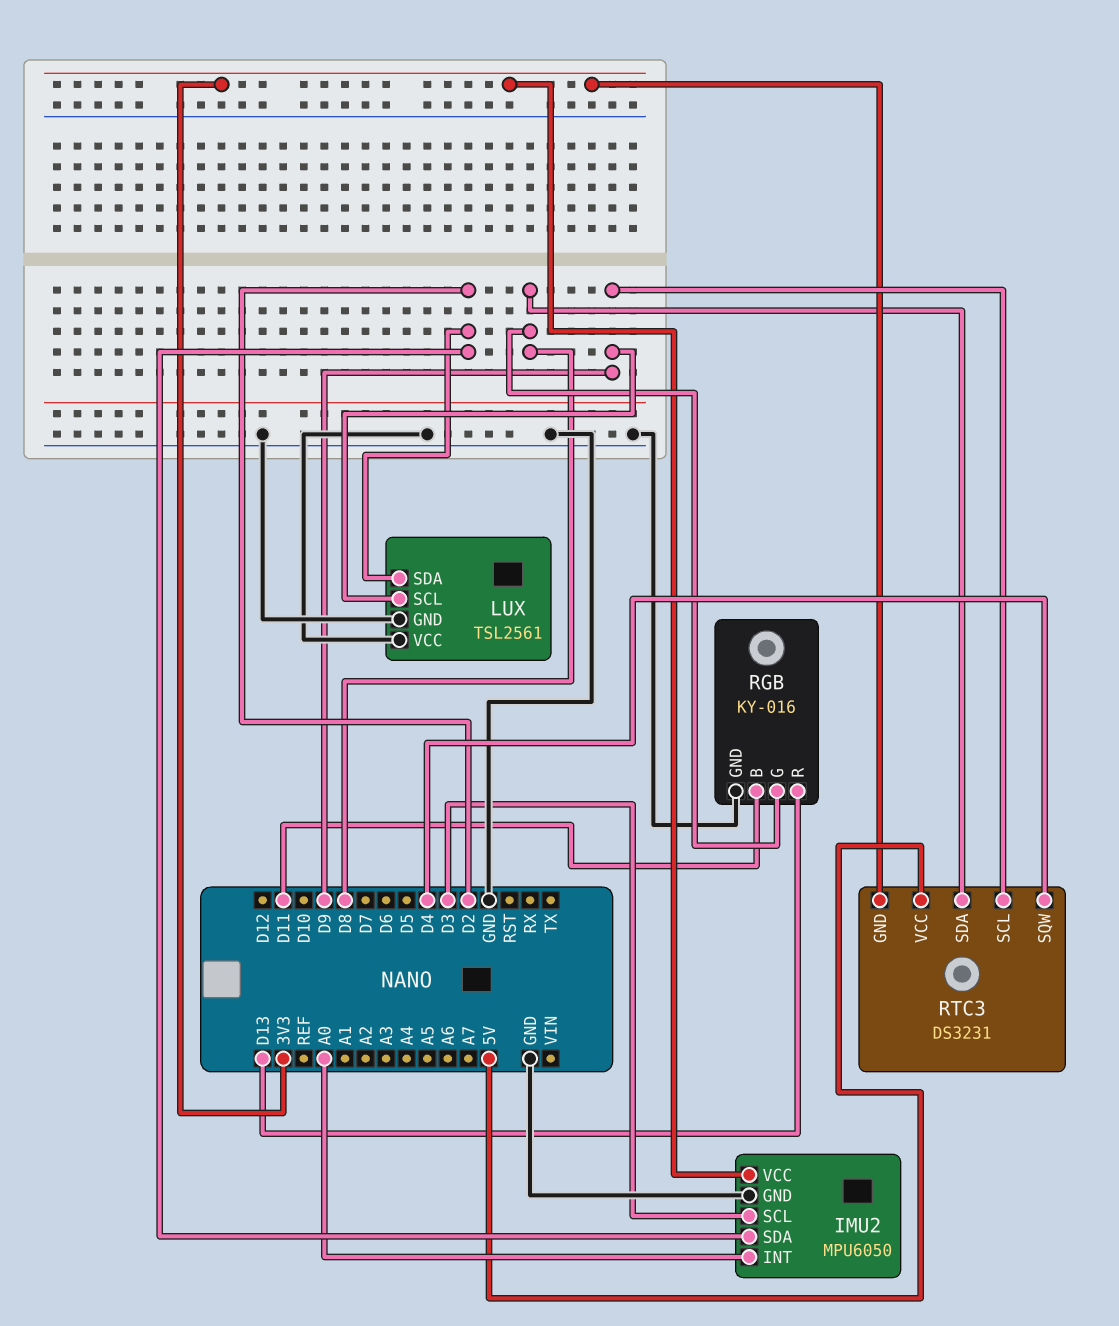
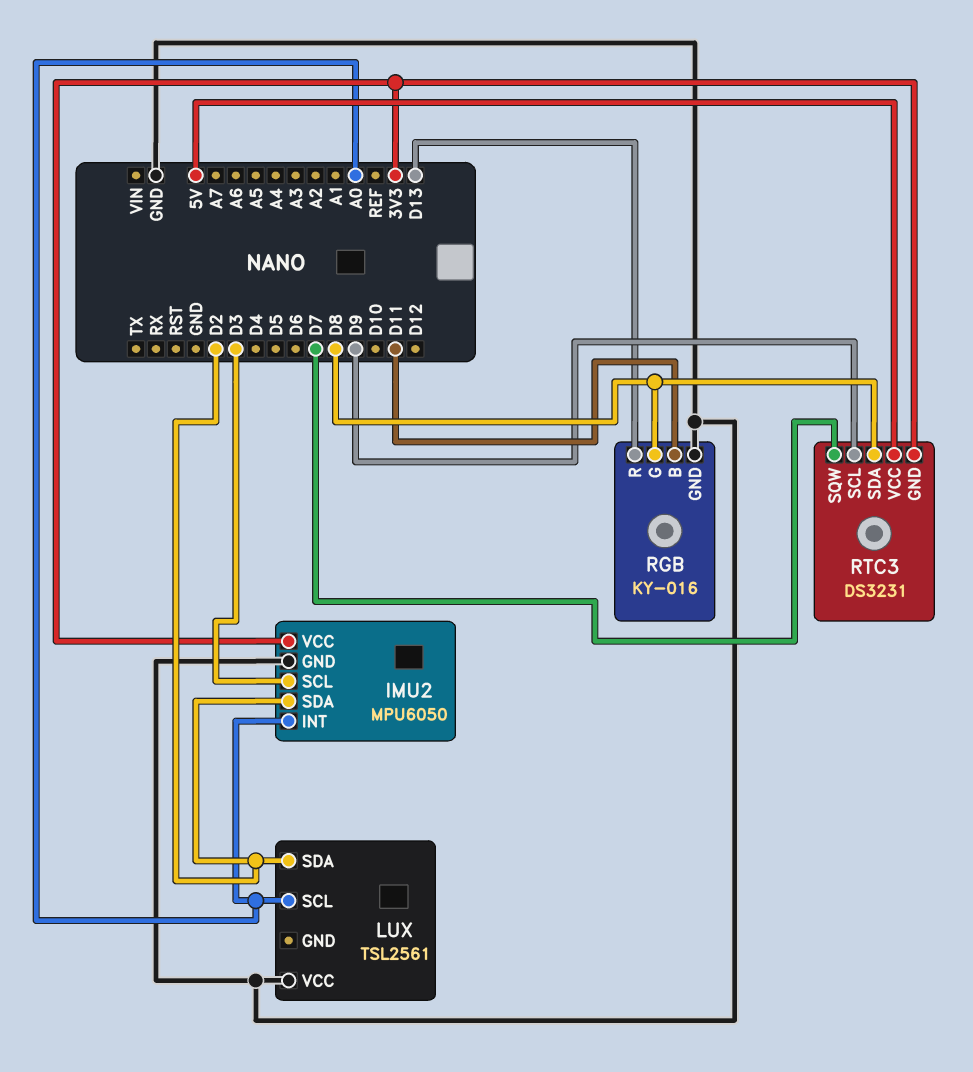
LUX pin GND: GND -> none
LUX pin SCL: D9 -> A0
RTC3 pin SQW: D4 -> D7

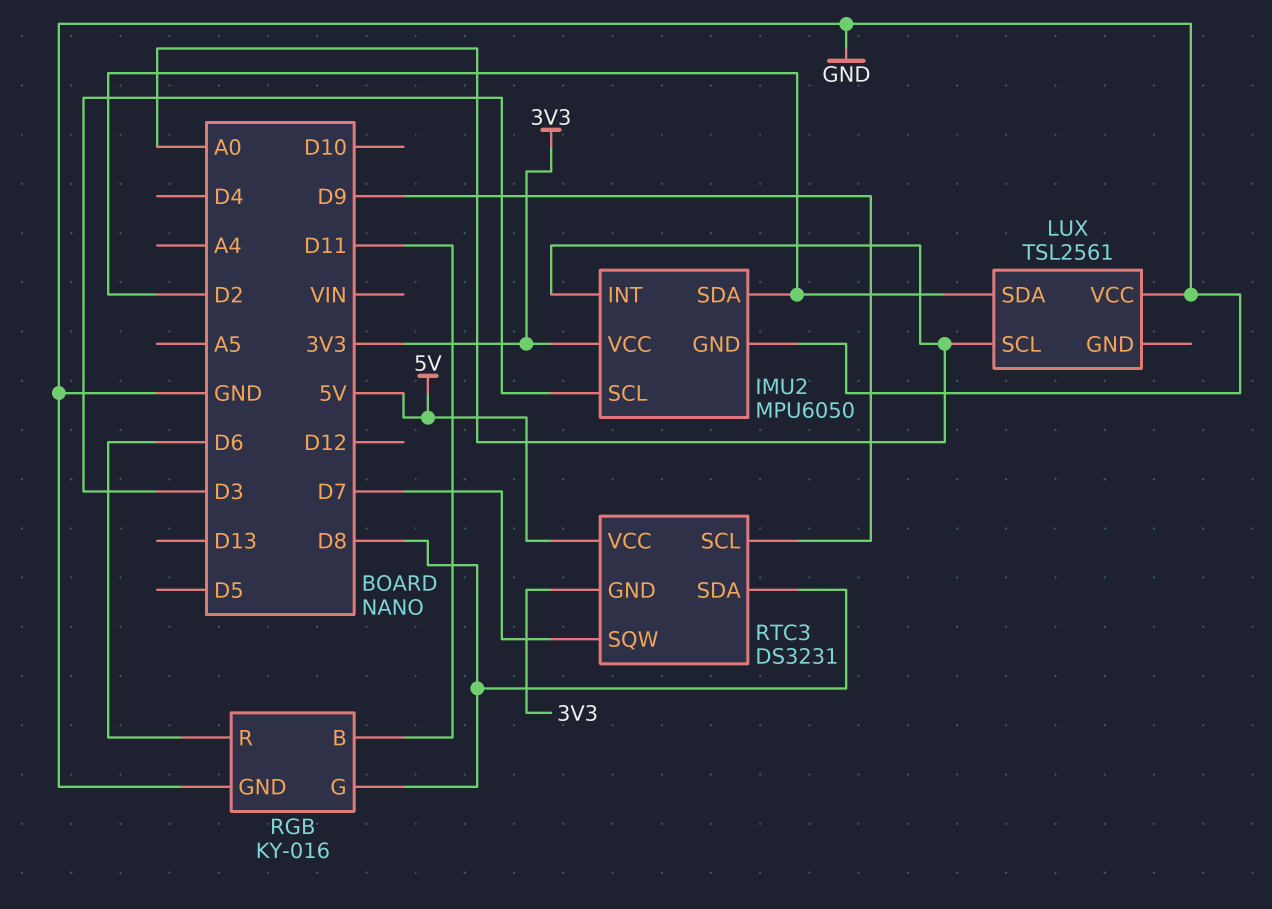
RGB pin R: D13 -> D6

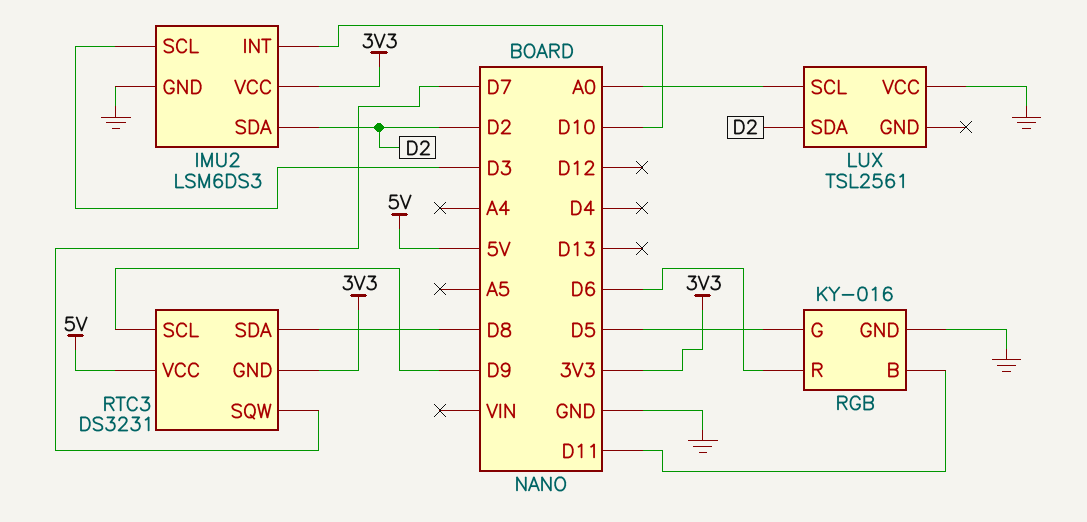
IMU2: MPU6050 -> LSM6DS3
IMU2 pin INT: A0 -> D10
RGB pin G: D8 -> D5

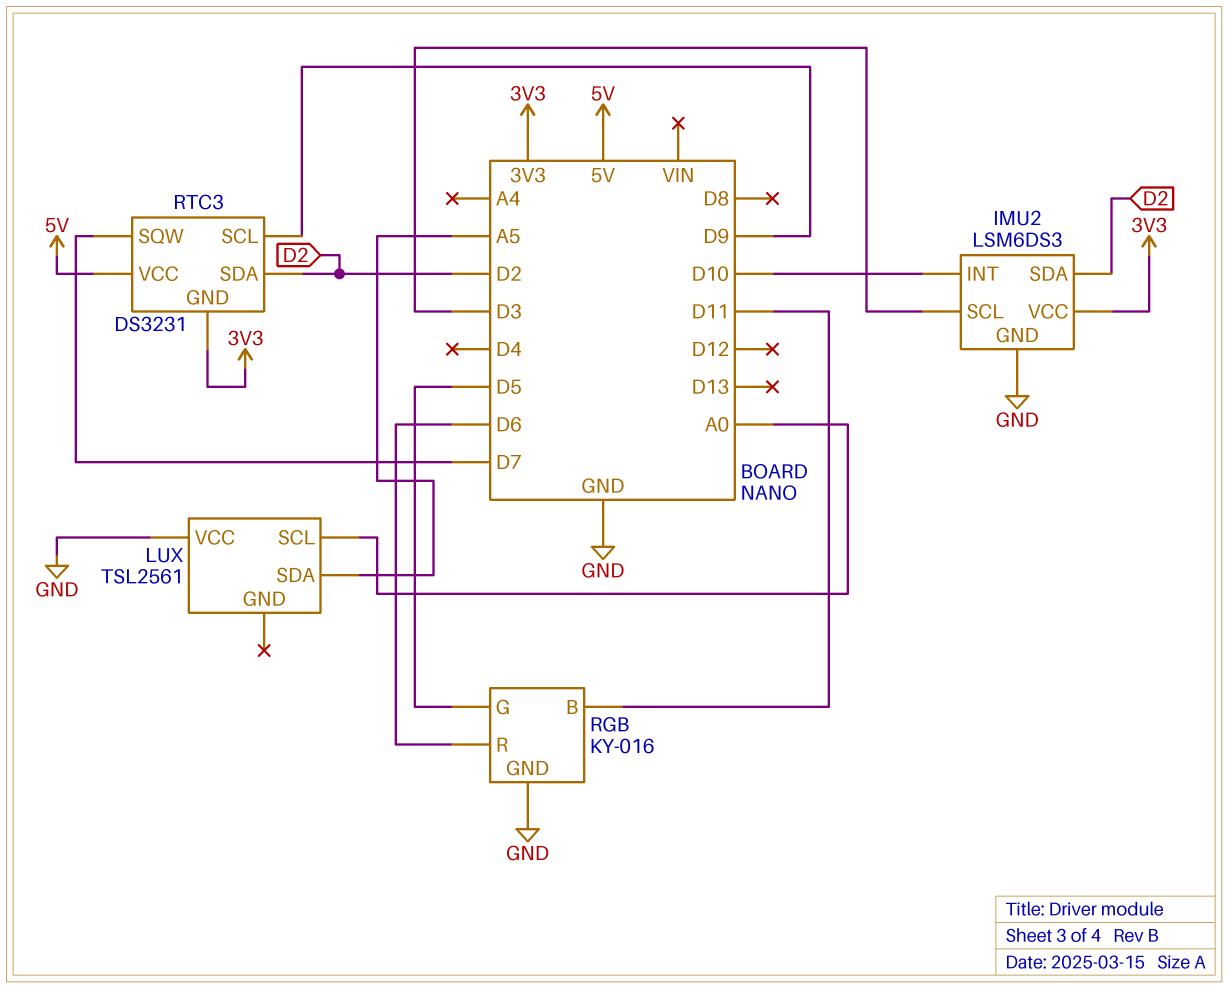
LUX pin SDA: D2 -> A5
RTC3 pin SDA: D8 -> D2

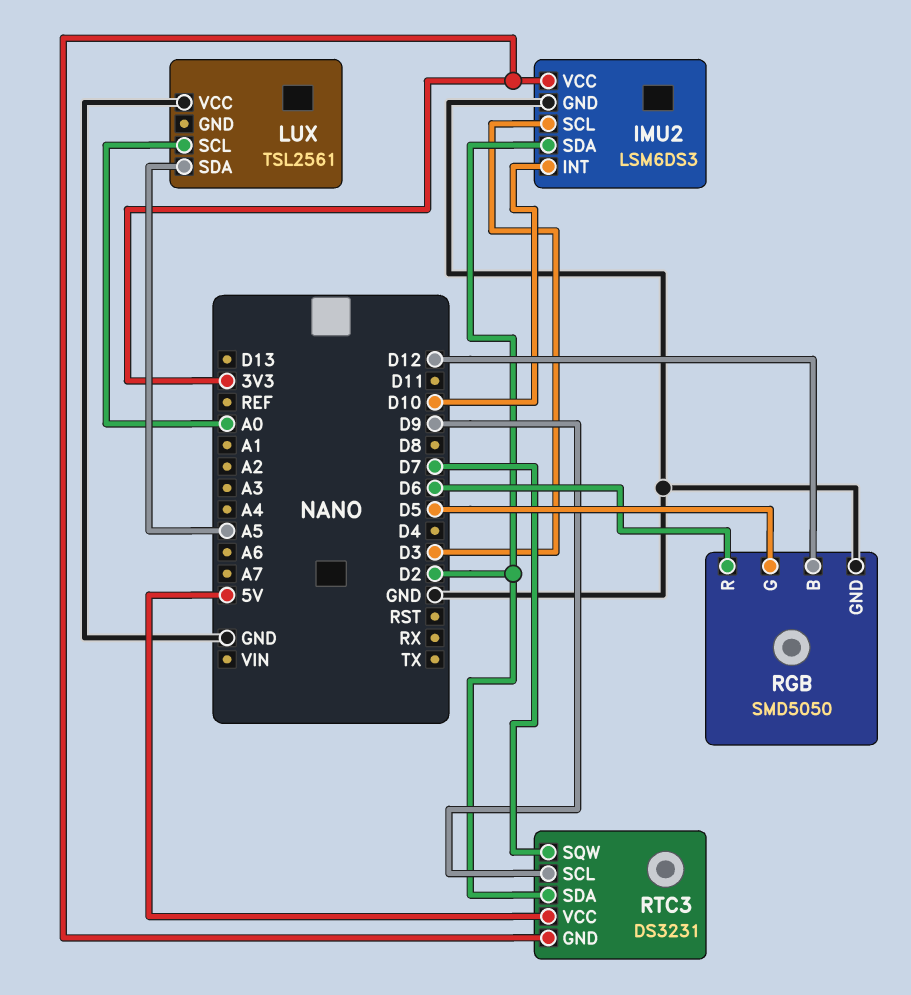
RGB: KY-016 -> SMD5050
RGB pin B: D11 -> D12

